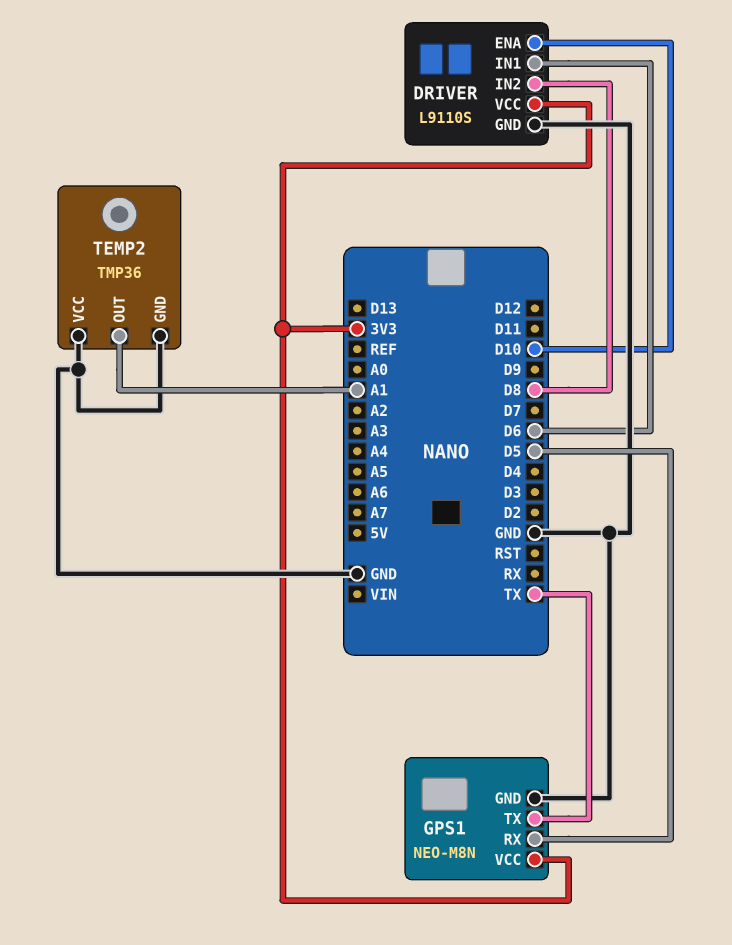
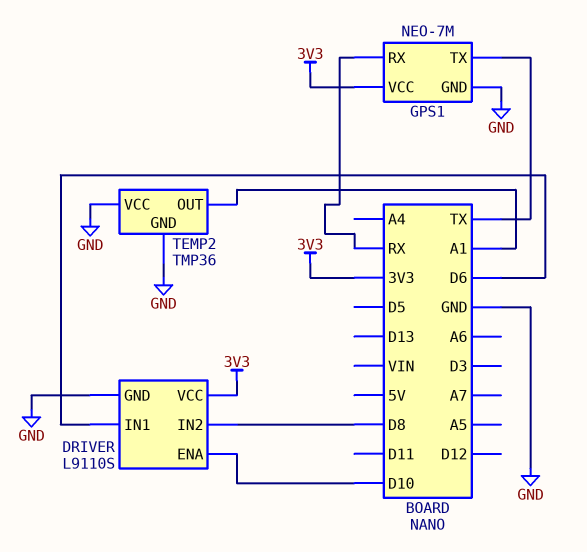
GPS1: NEO-M8N -> NEO-7M
GPS1 pin RX: D5 -> RX

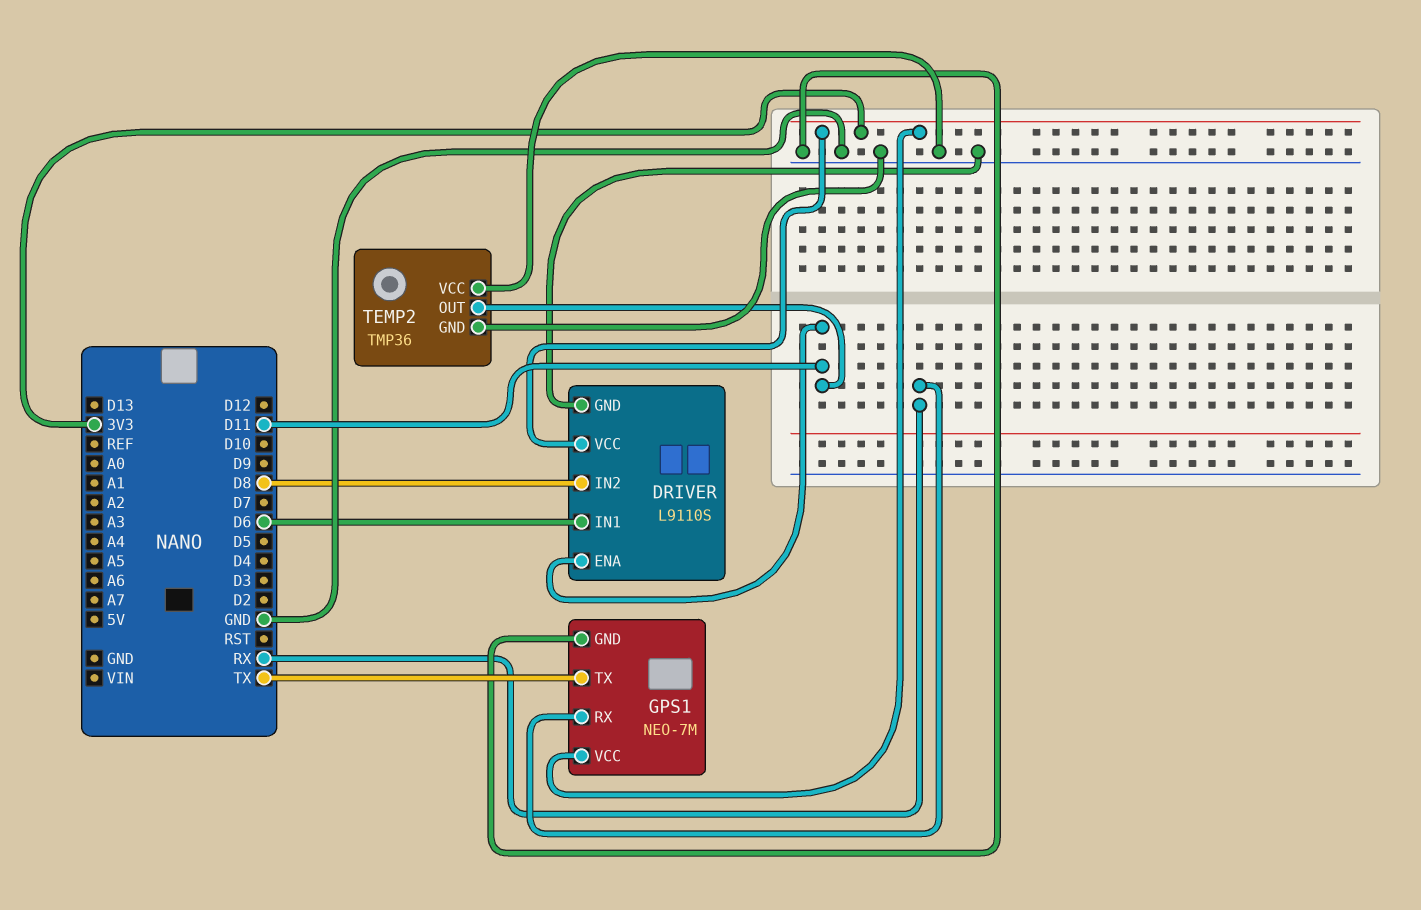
DRIVER pin ENA: D10 -> D11
TEMP2 pin OUT: A1 -> D11

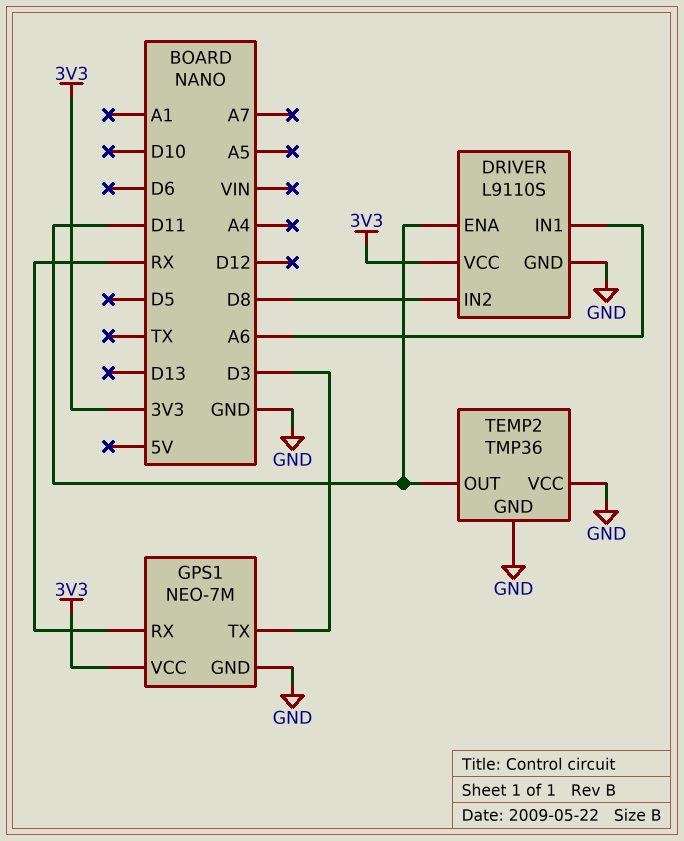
DRIVER pin IN1: D6 -> A6
GPS1 pin TX: TX -> D3

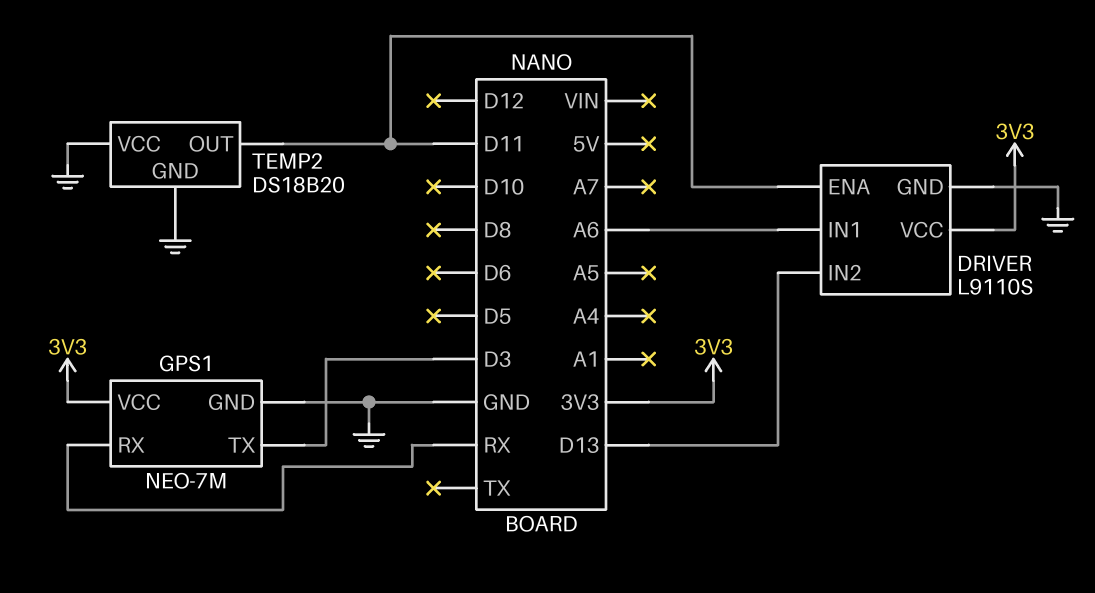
DRIVER pin IN2: D8 -> D13
TEMP2: TMP36 -> DS18B20

